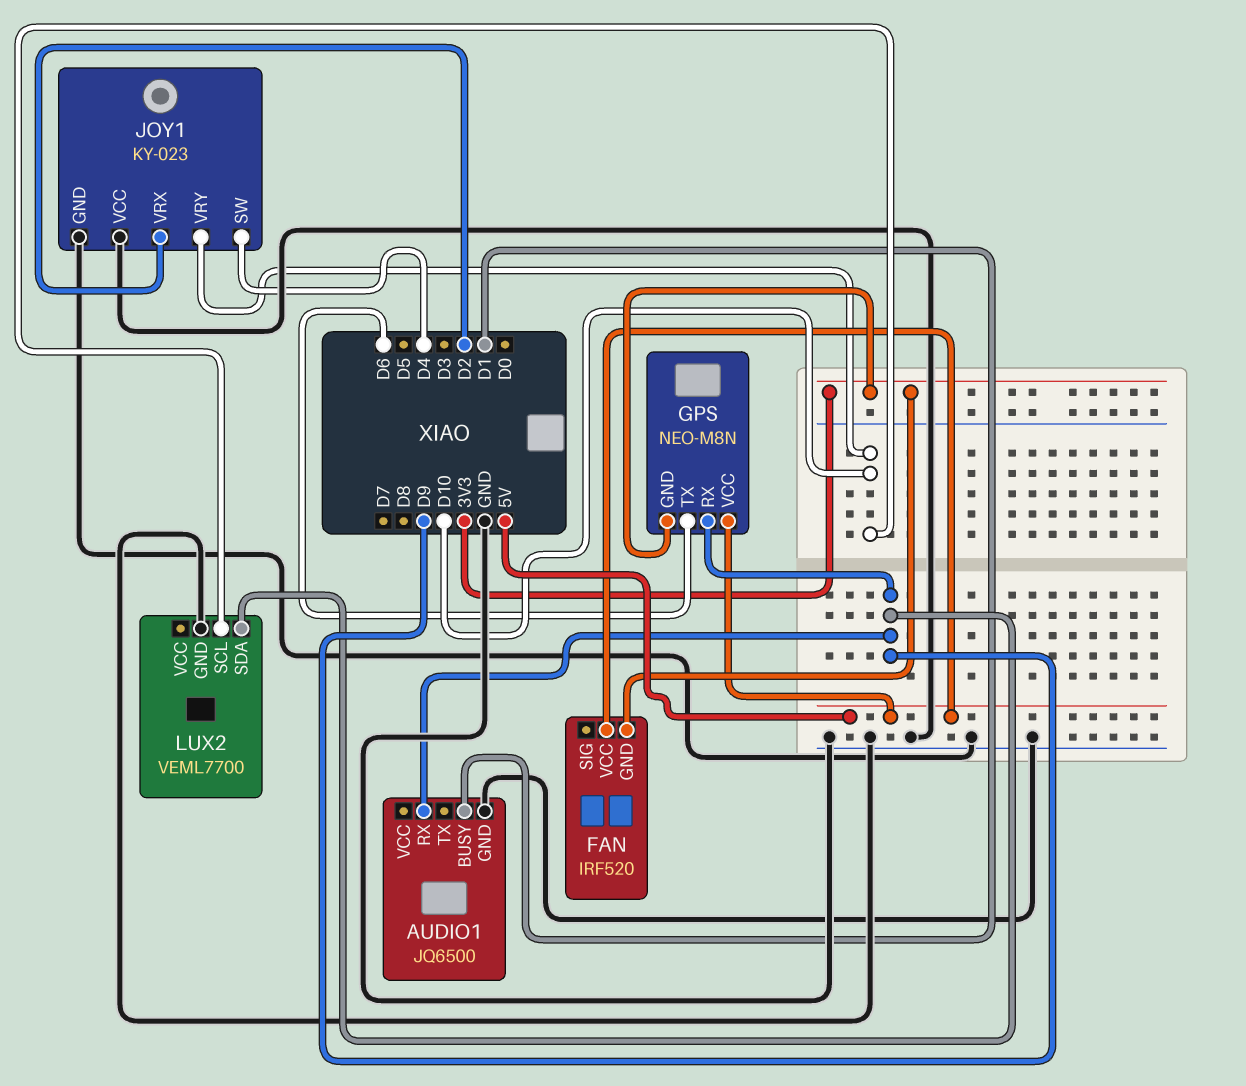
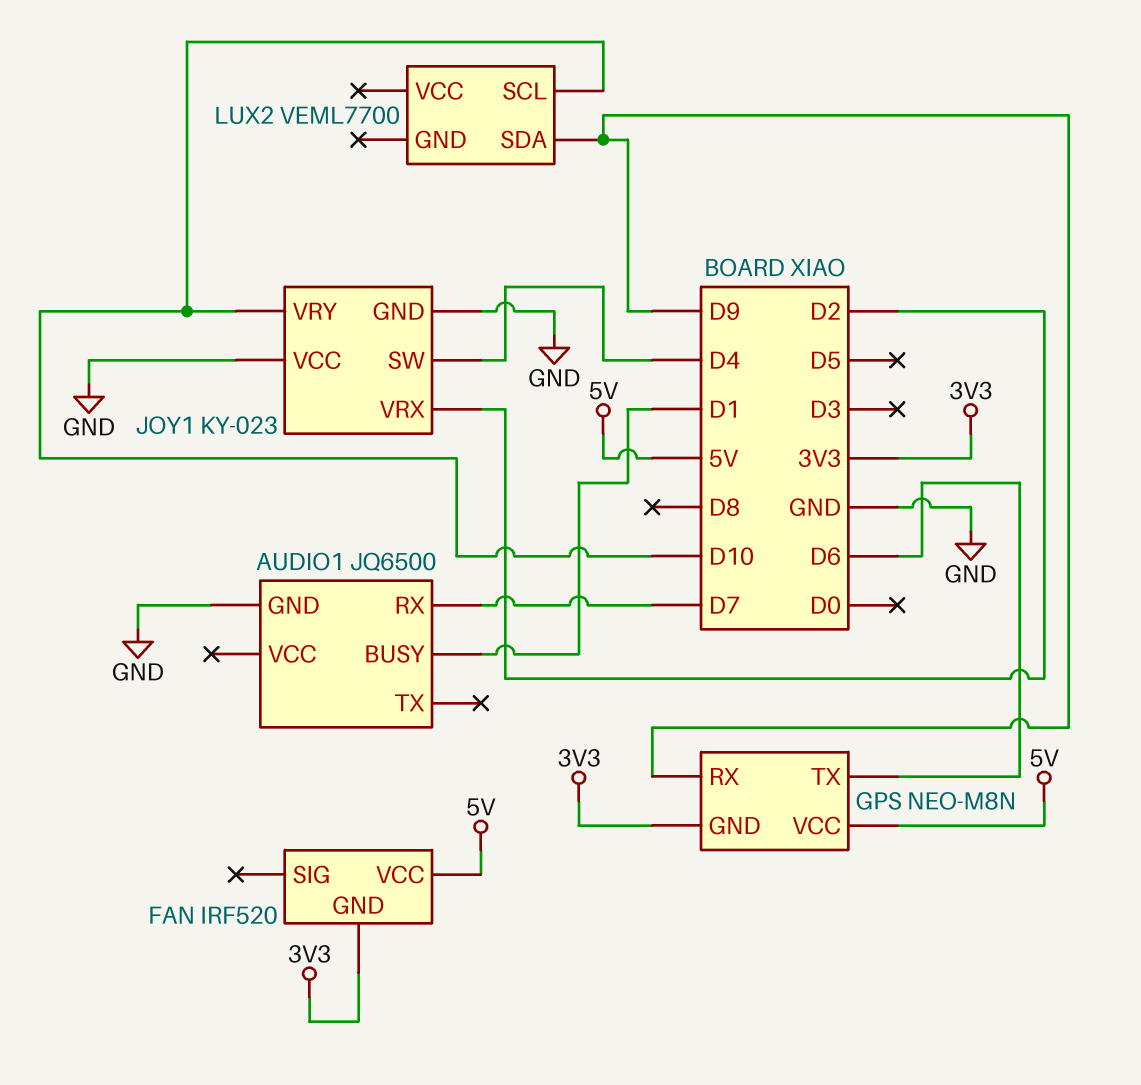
AUDIO1 pin RX: D9 -> D7
LUX2 pin GND: GND -> none

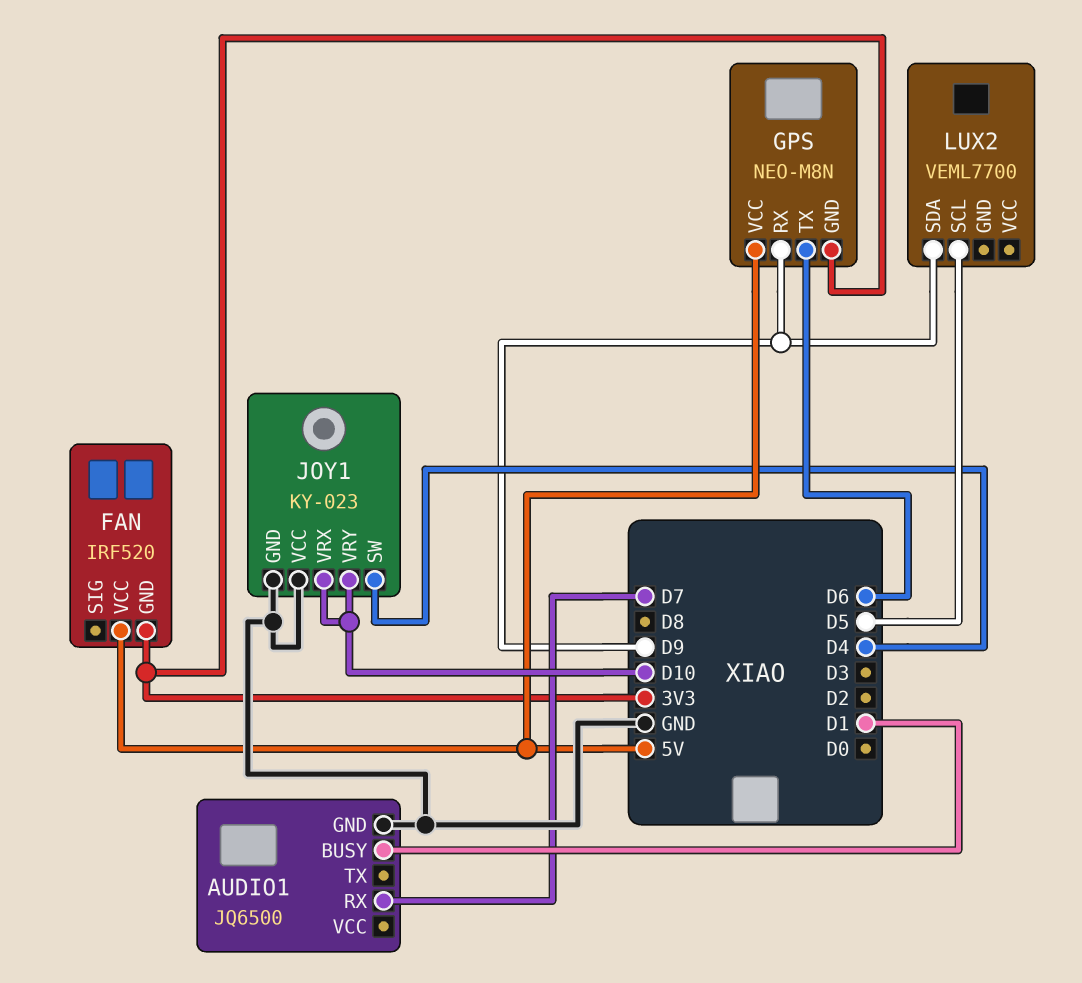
JOY1 pin VRX: D2 -> D10
LUX2 pin SCL: D10 -> D5

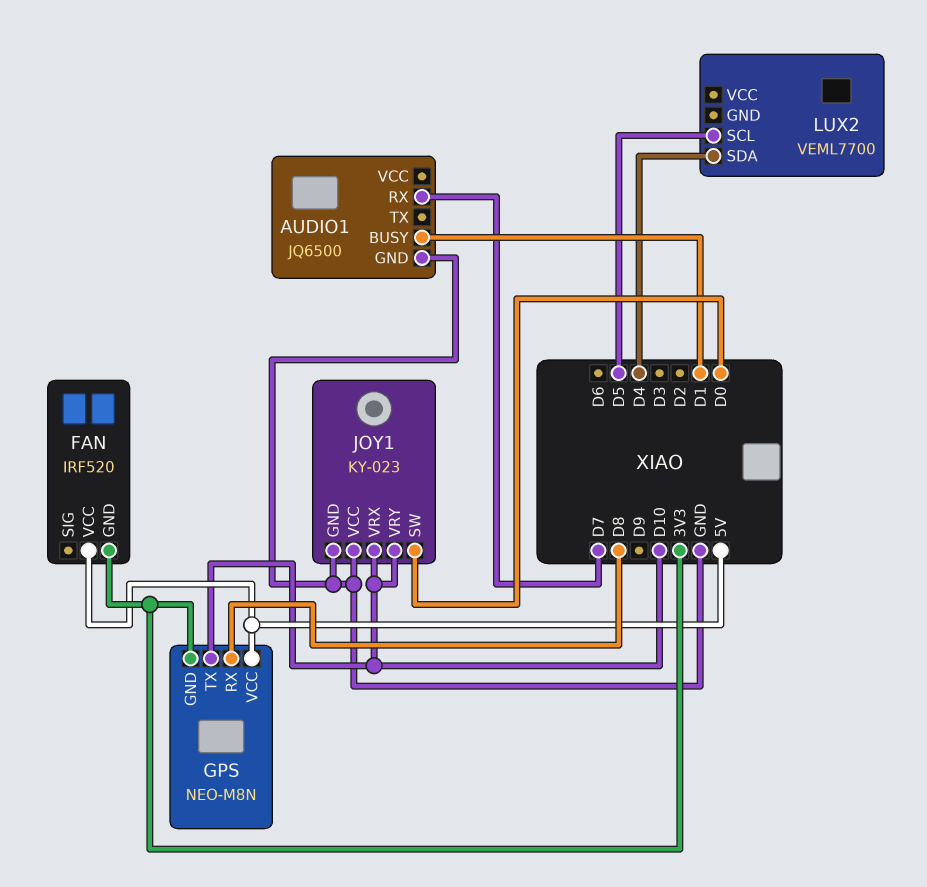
GPS pin RX: D9 -> D8
GPS pin TX: D6 -> D10
JOY1 pin SW: D4 -> D0
LUX2 pin SDA: D9 -> D4

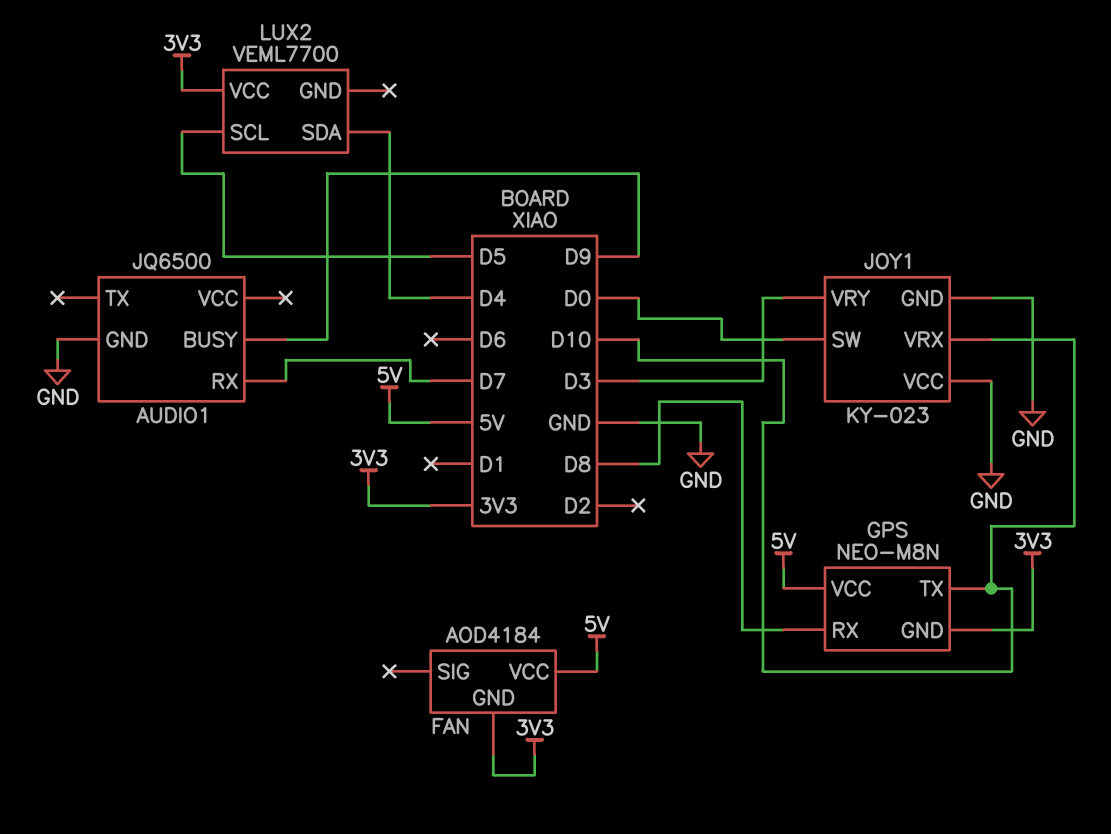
AUDIO1 pin BUSY: D1 -> D9
FAN: IRF520 -> AOD4184
JOY1 pin VRY: D10 -> D3
LUX2 pin VCC: none -> 3V3

